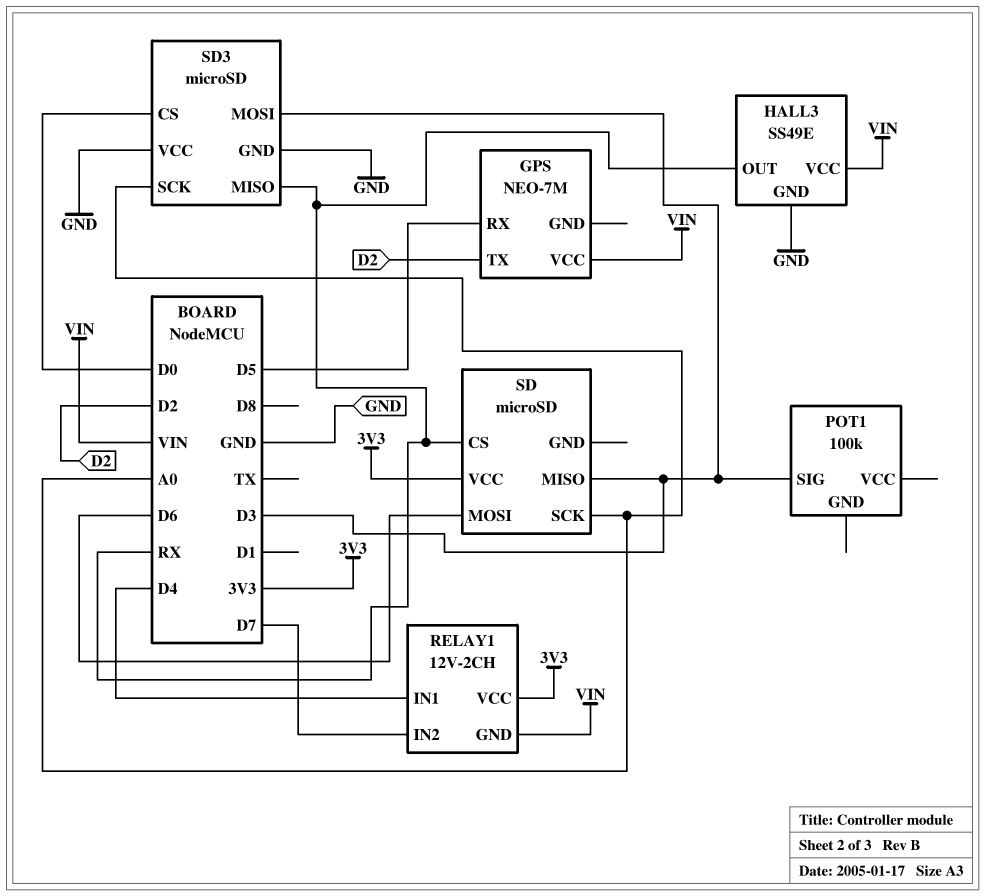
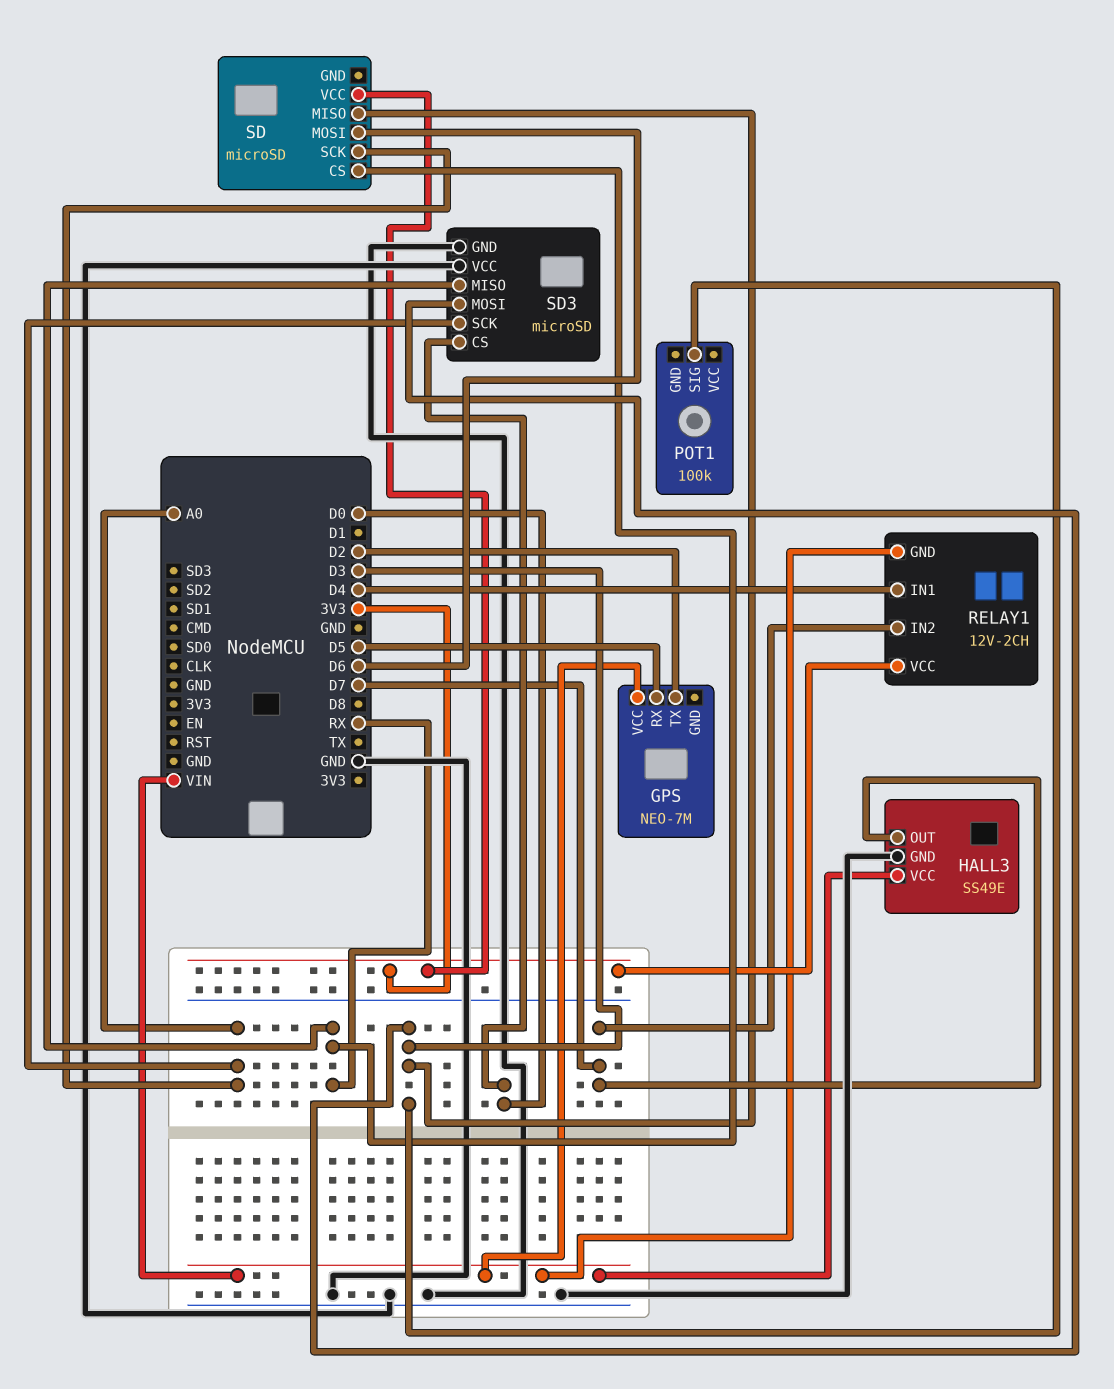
HALL3 pin OUT: RX -> D7

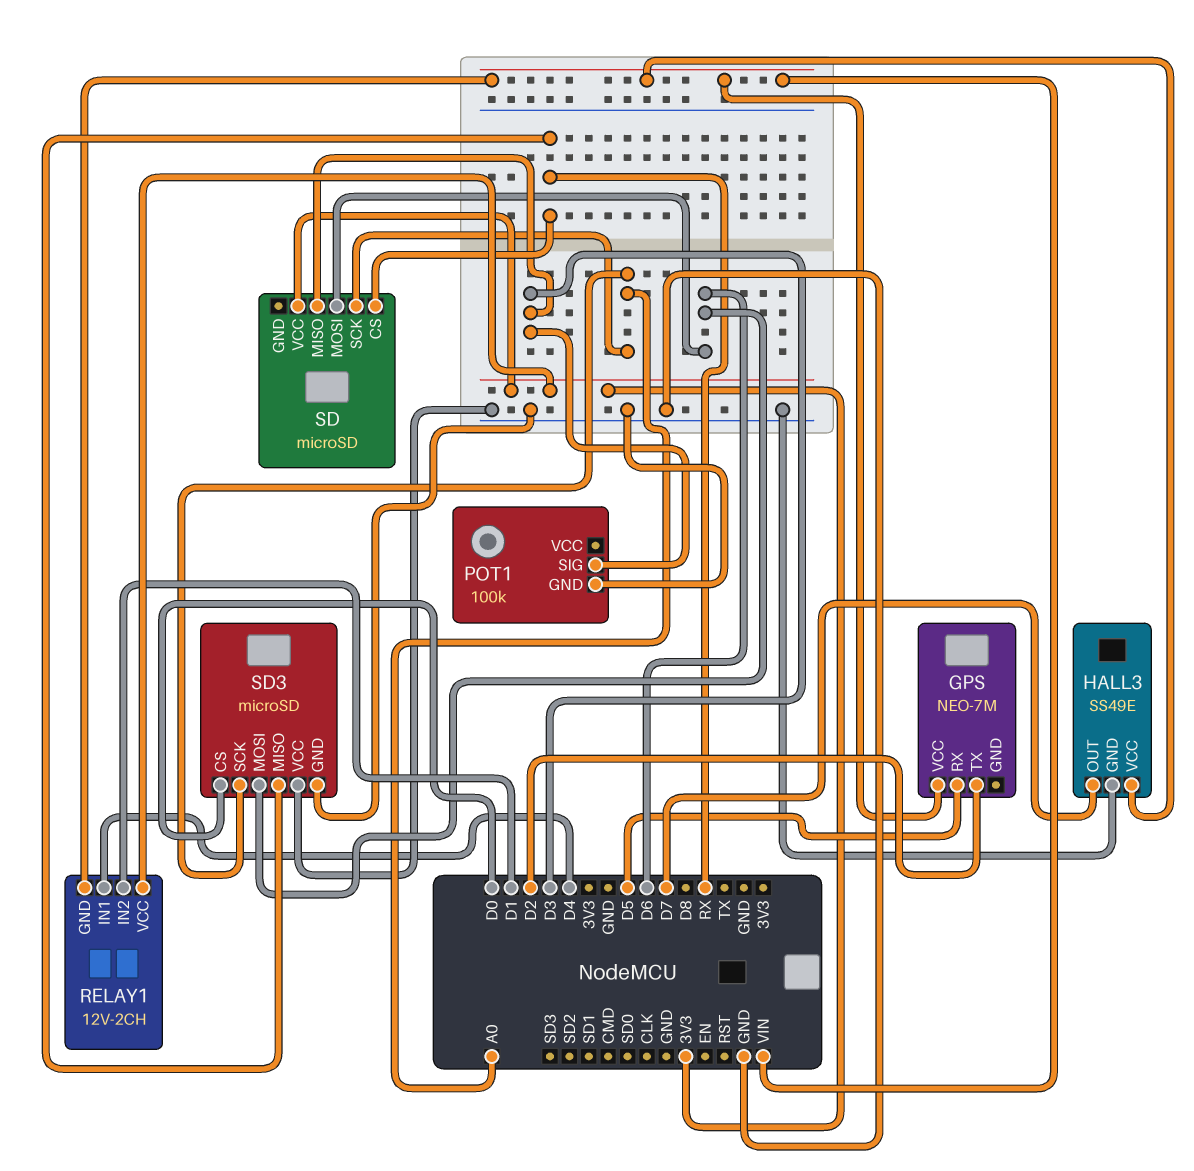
POT1 pin GND: none -> GND
RELAY1 pin IN2: D7 -> D1
SD3 pin MOSI: D3 -> D6

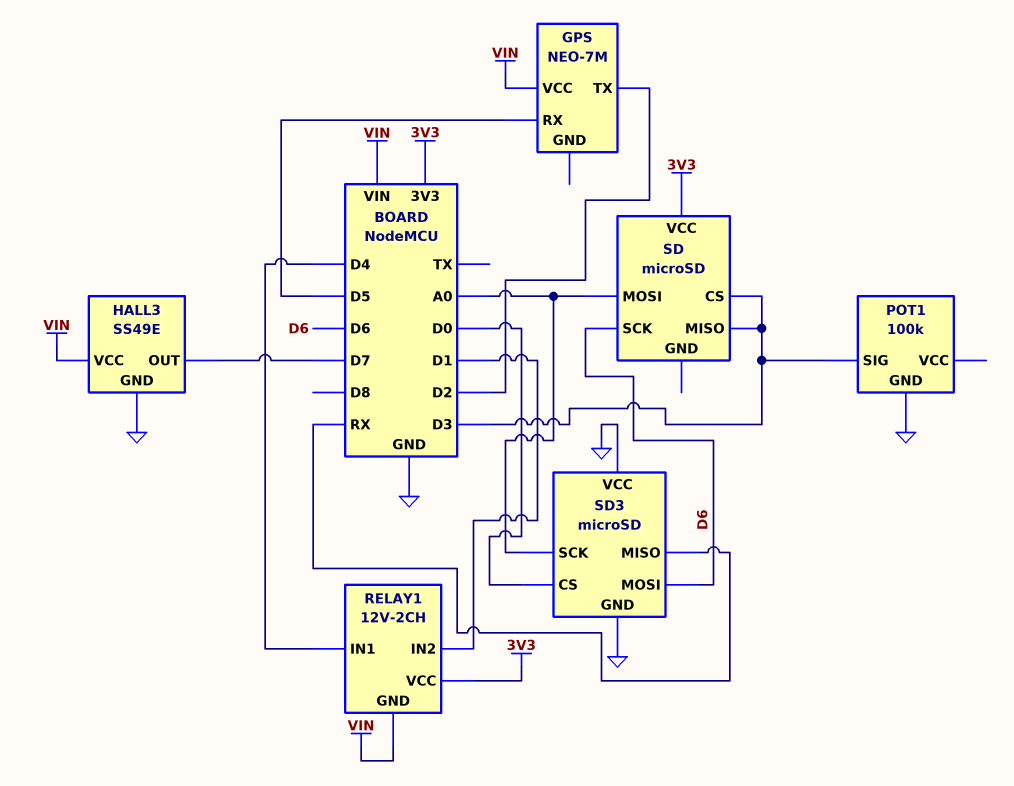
SD pin CS: RX -> D3
SD pin MOSI: D6 -> A0
SD pin SCK: A0 -> D6

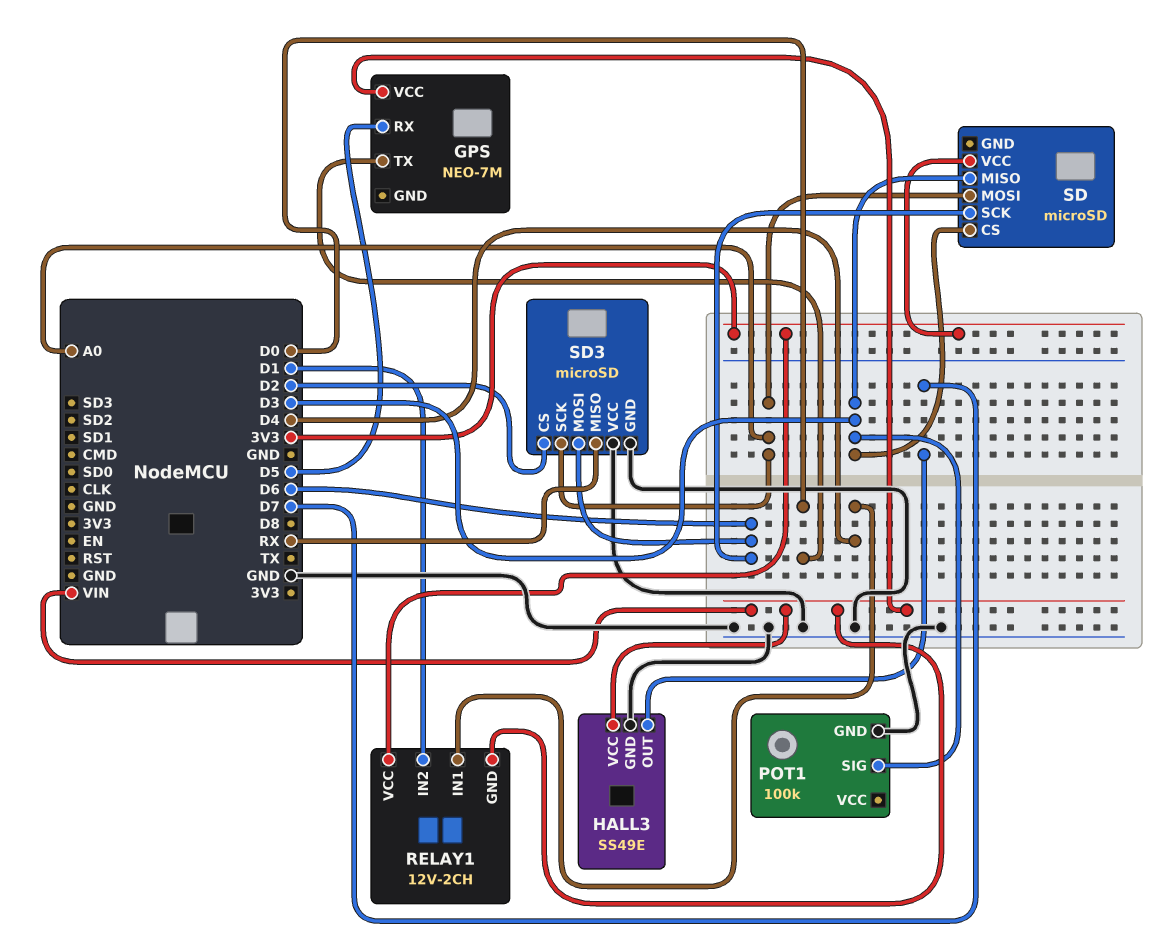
GPS pin TX: D2 -> D0
SD3 pin CS: D0 -> D2

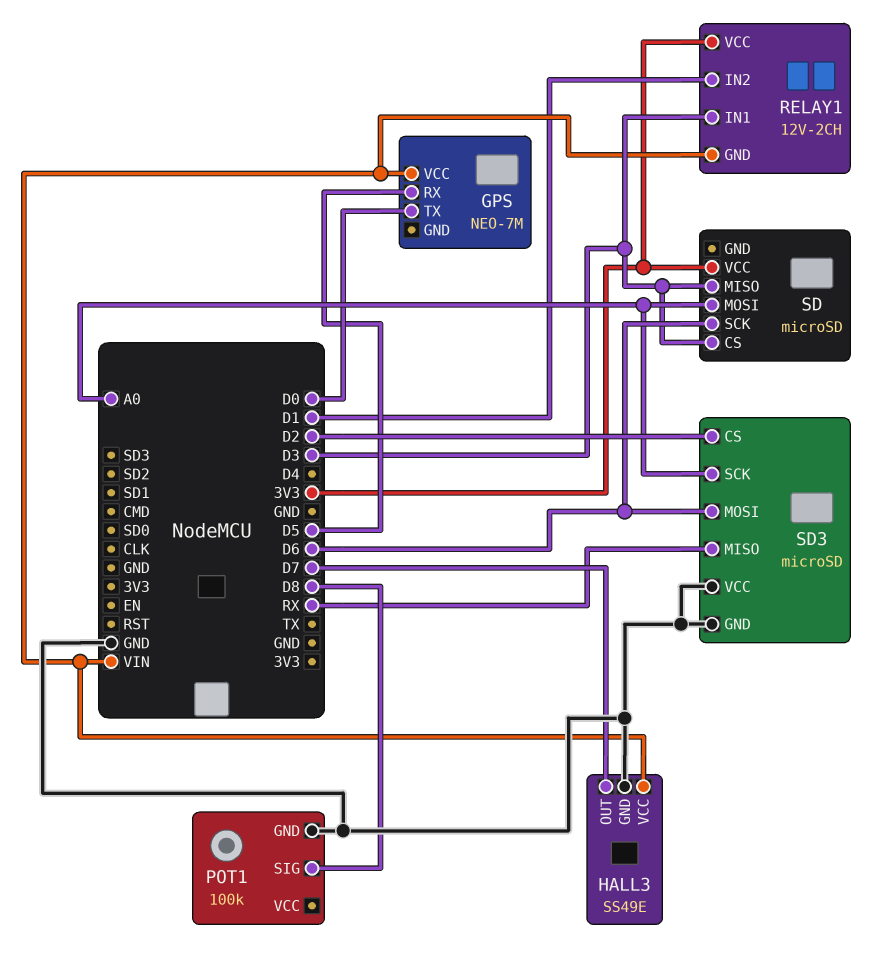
POT1 pin SIG: D3 -> D8
RELAY1 pin IN1: D4 -> D3

